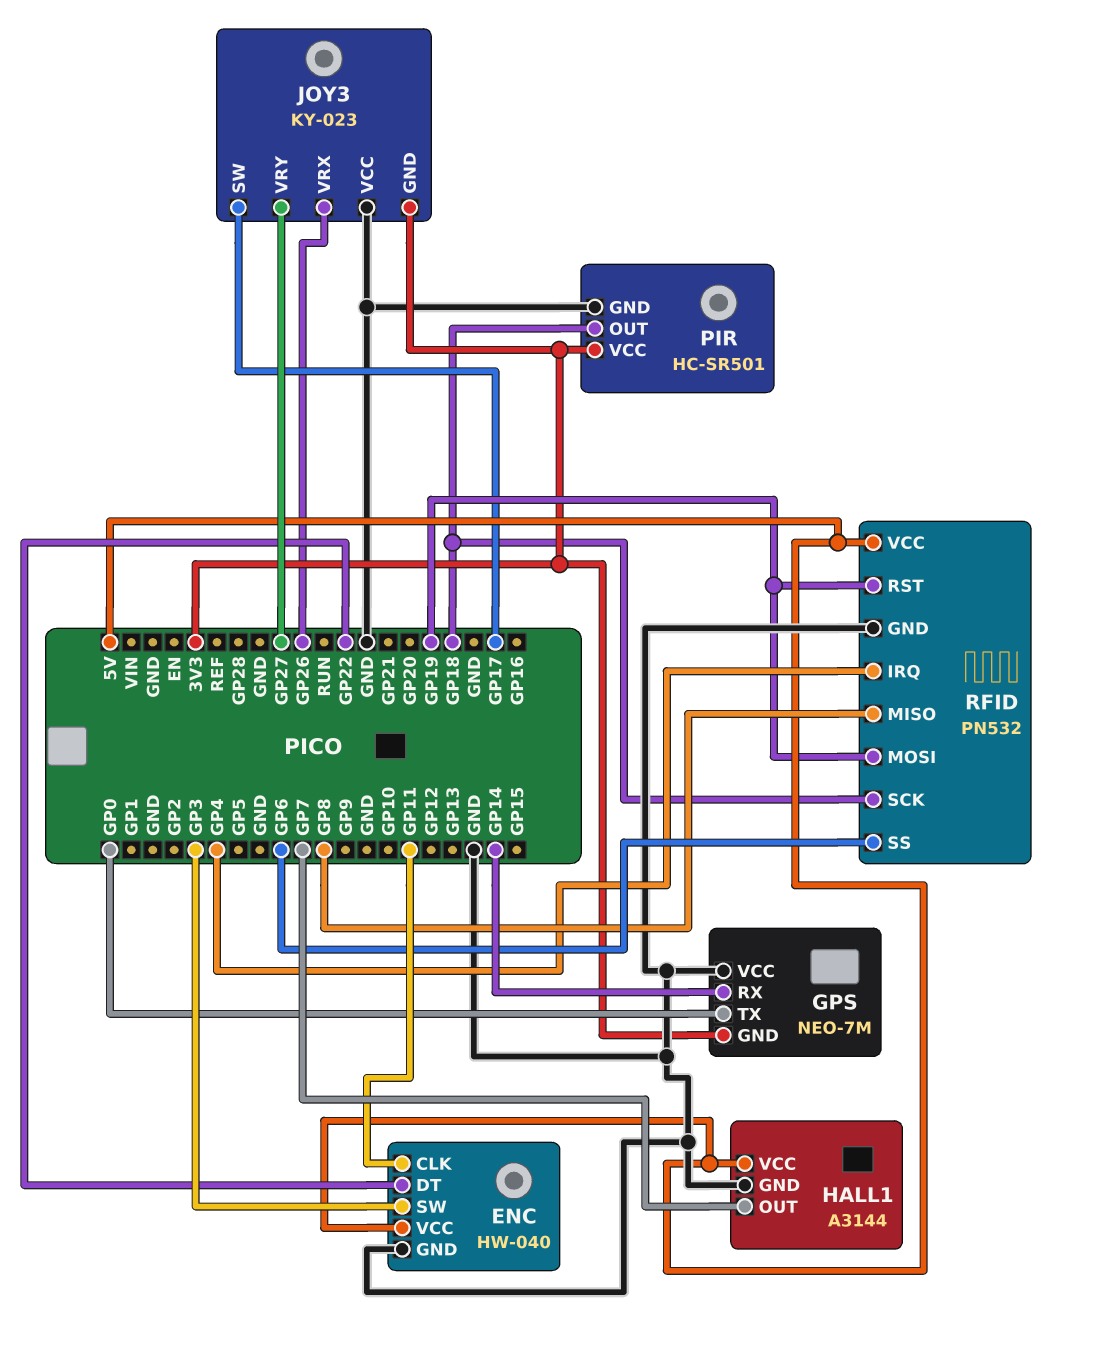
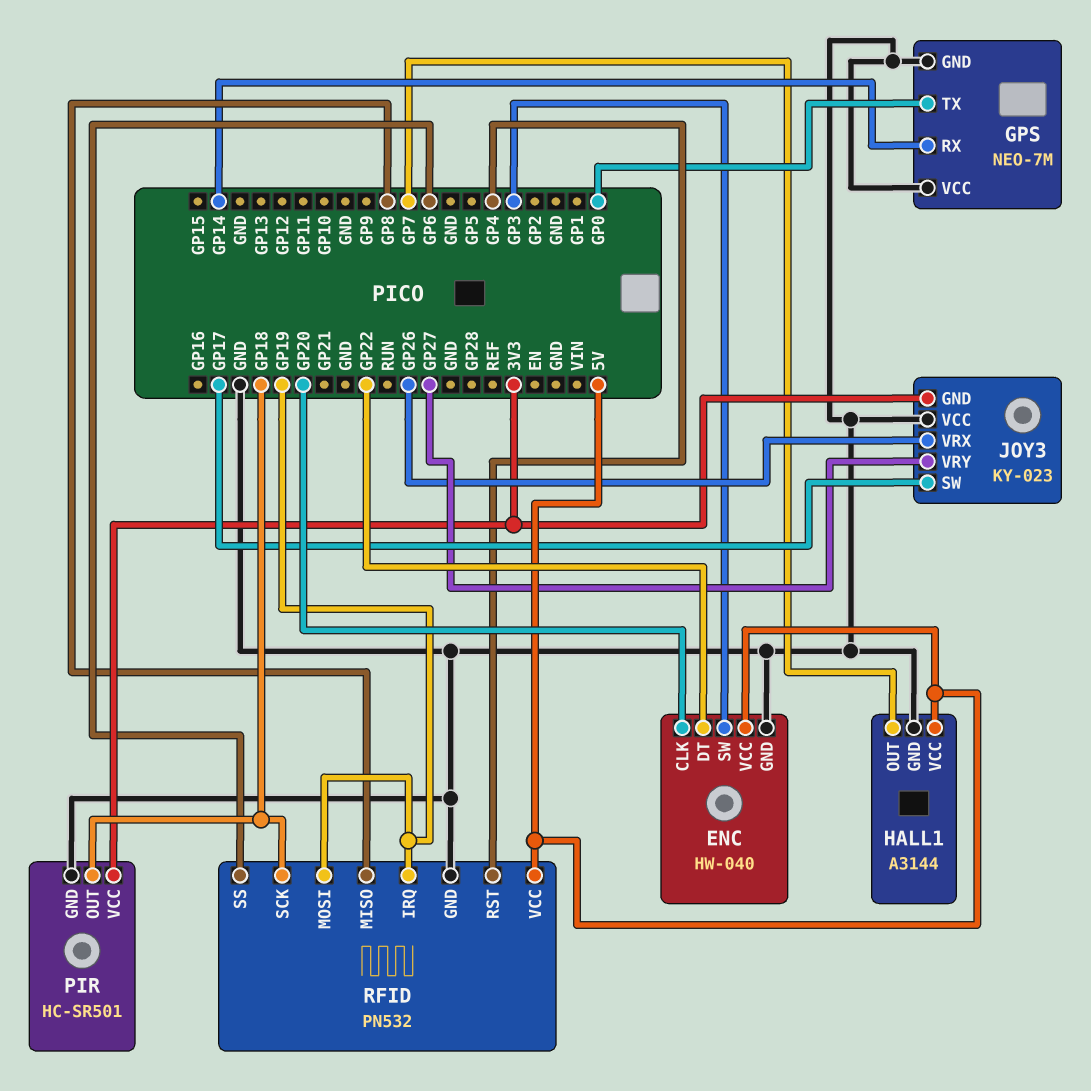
ENC pin CLK: GP11 -> GP20
GPS pin GND: 3V3 -> GND
RFID pin IRQ: GP4 -> GP19
RFID pin RST: GP19 -> GP4

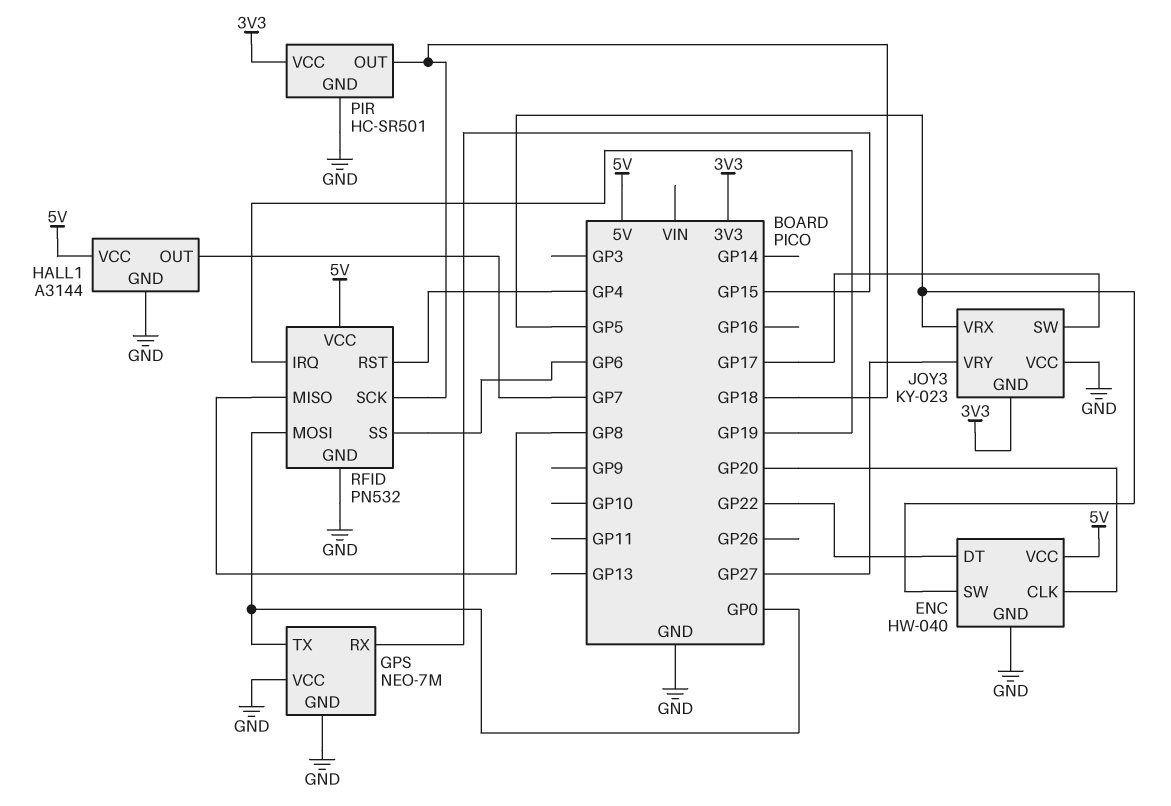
ENC pin SW: GP3 -> GP5
GPS pin RX: GP14 -> GP15
JOY3 pin VRX: GP26 -> GP5
RFID pin MOSI: GP19 -> GP0

